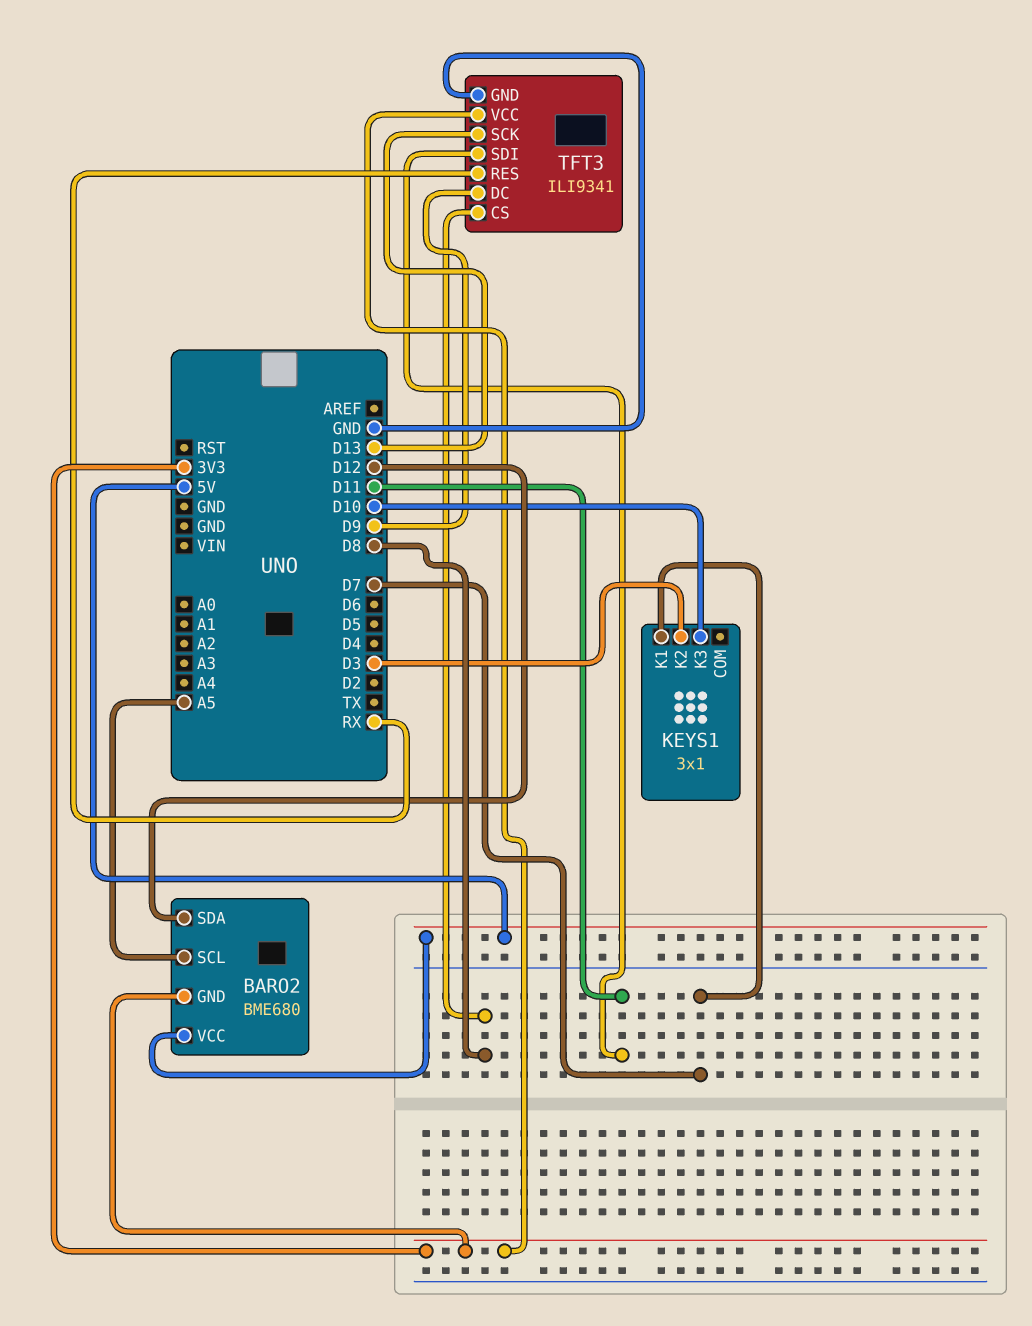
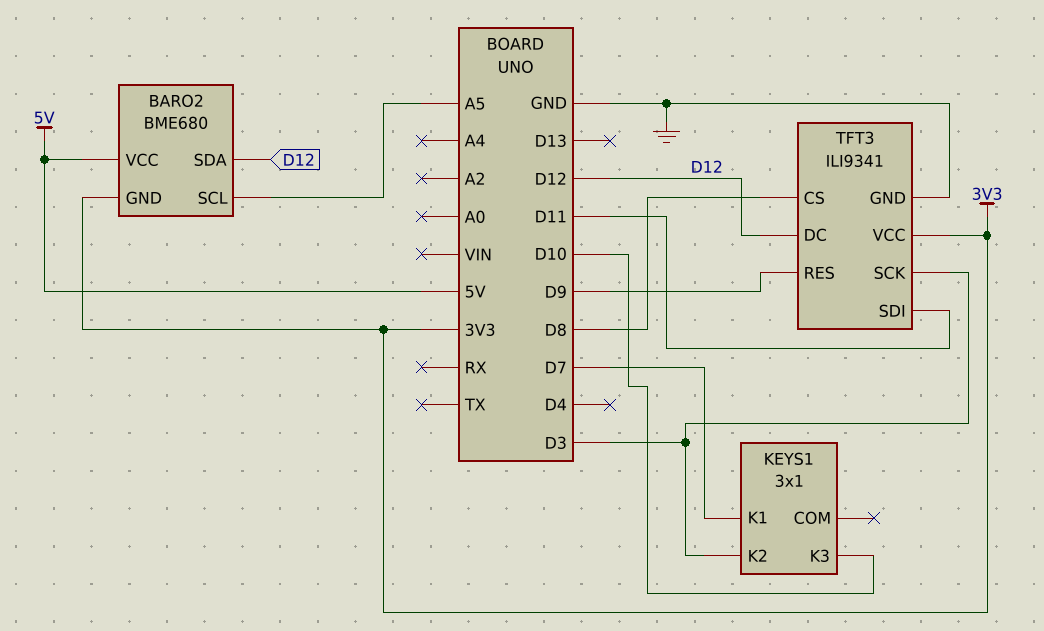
TFT3 pin DC: D9 -> D12
TFT3 pin RES: RX -> D9
TFT3 pin SCK: D13 -> D3

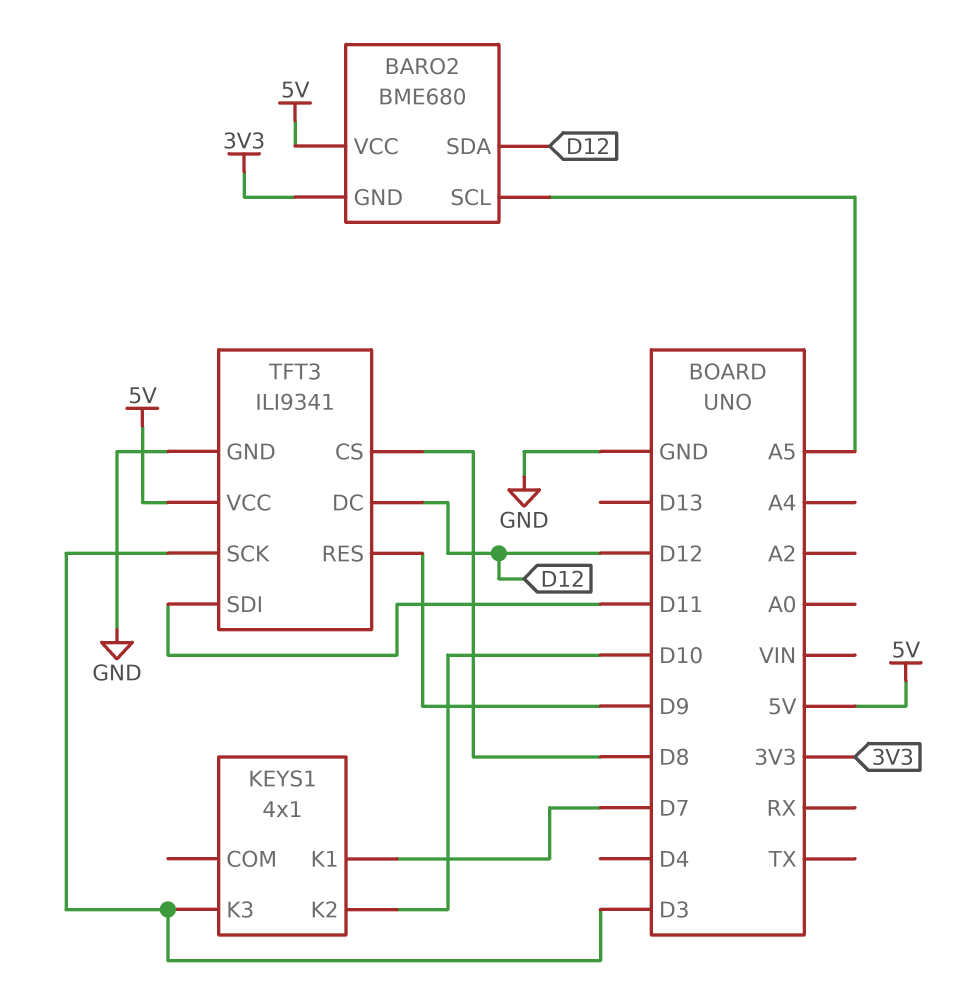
KEYS1: 3x1 -> 4x1
KEYS1 pin K2: D3 -> D10
KEYS1 pin K3: D10 -> D3
TFT3 pin VCC: 3V3 -> 5V

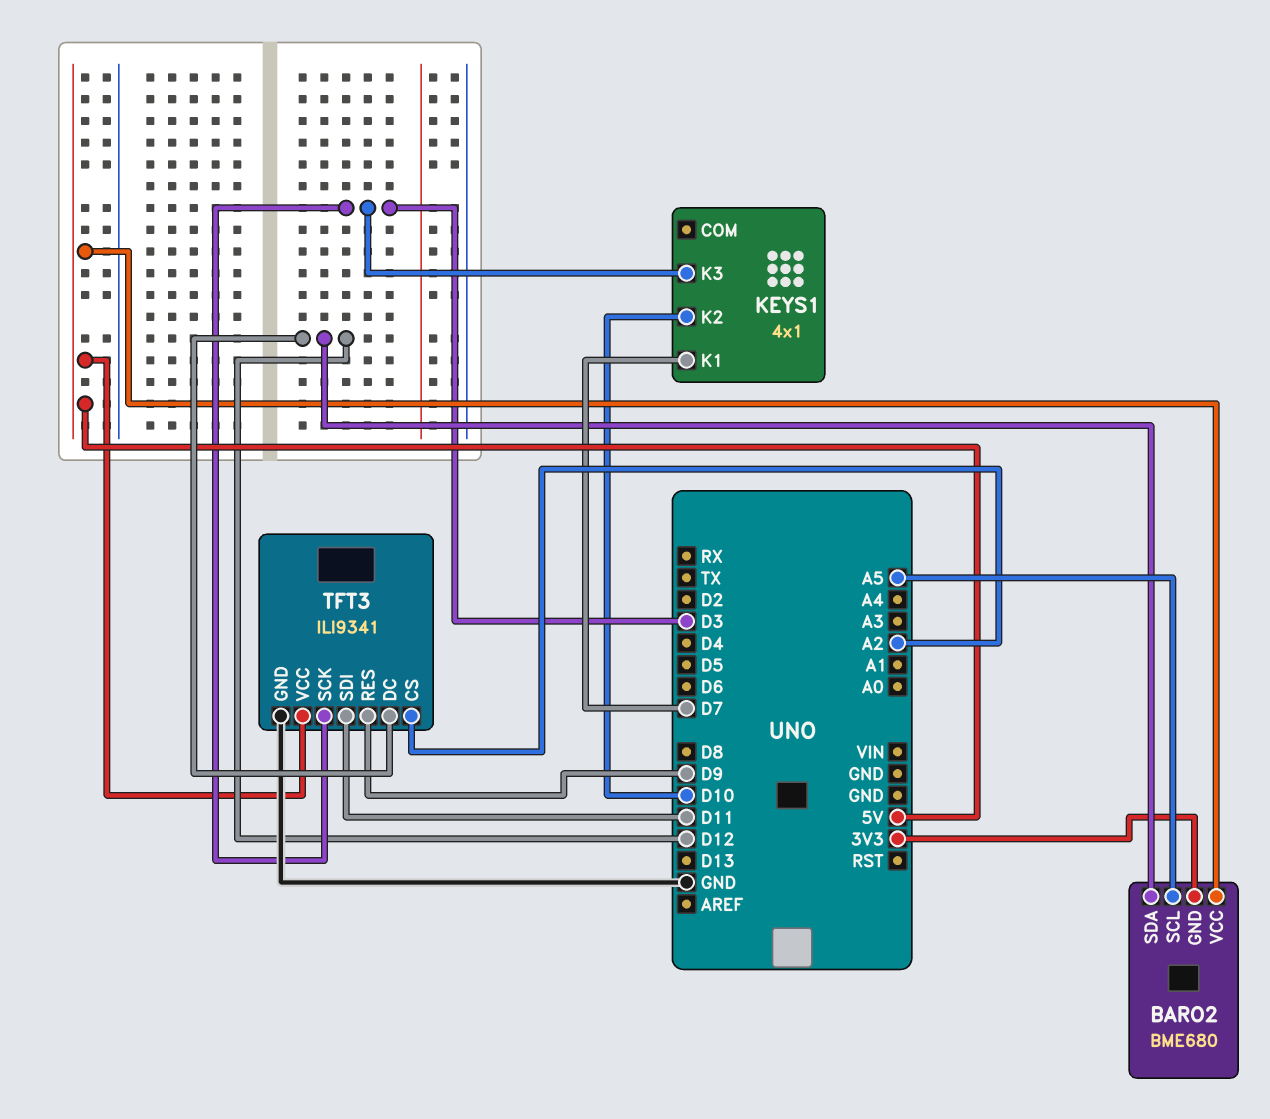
TFT3 pin CS: D8 -> A2

